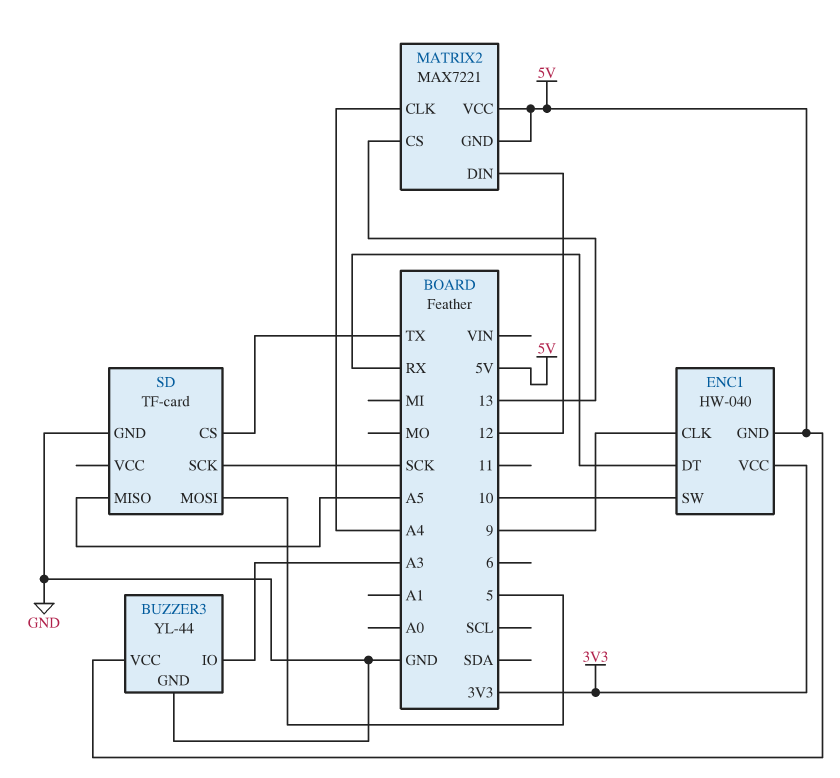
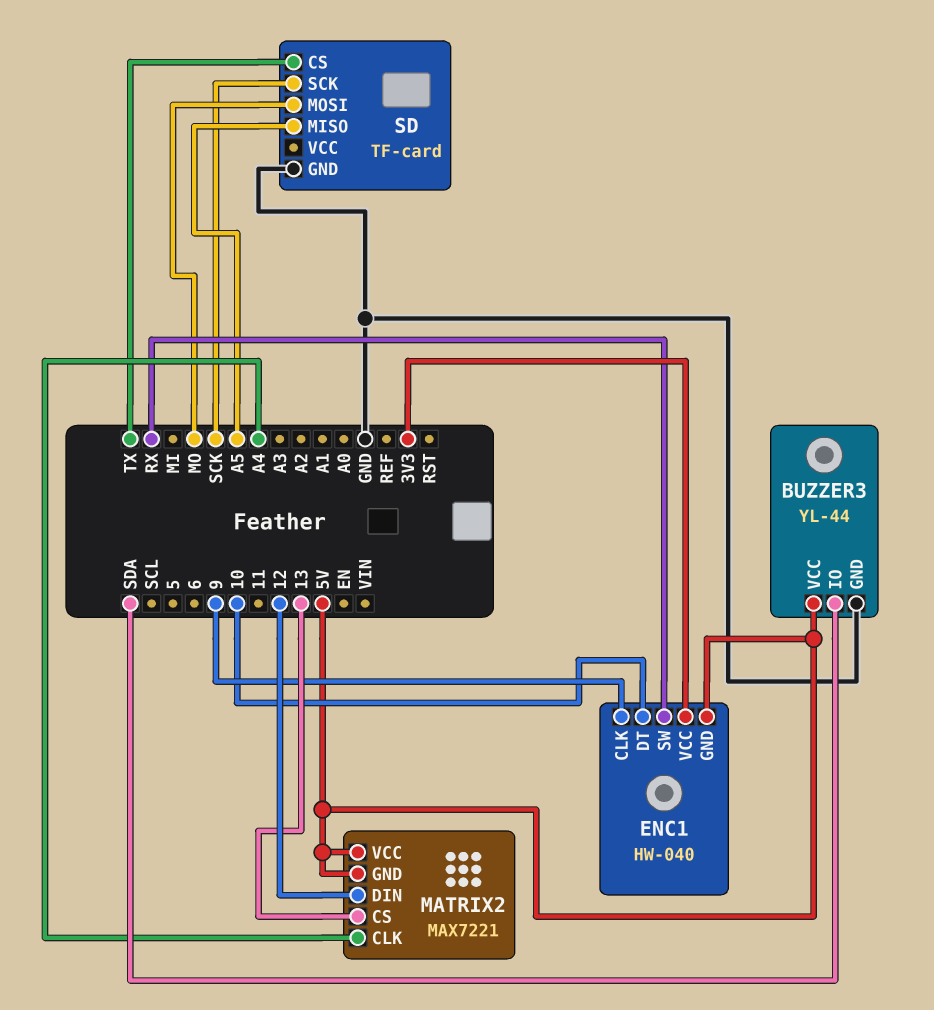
BUZZER3 pin IO: A3 -> SDA
ENC1 pin DT: RX -> 10
ENC1 pin SW: 10 -> RX
SD pin MOSI: 5 -> MO

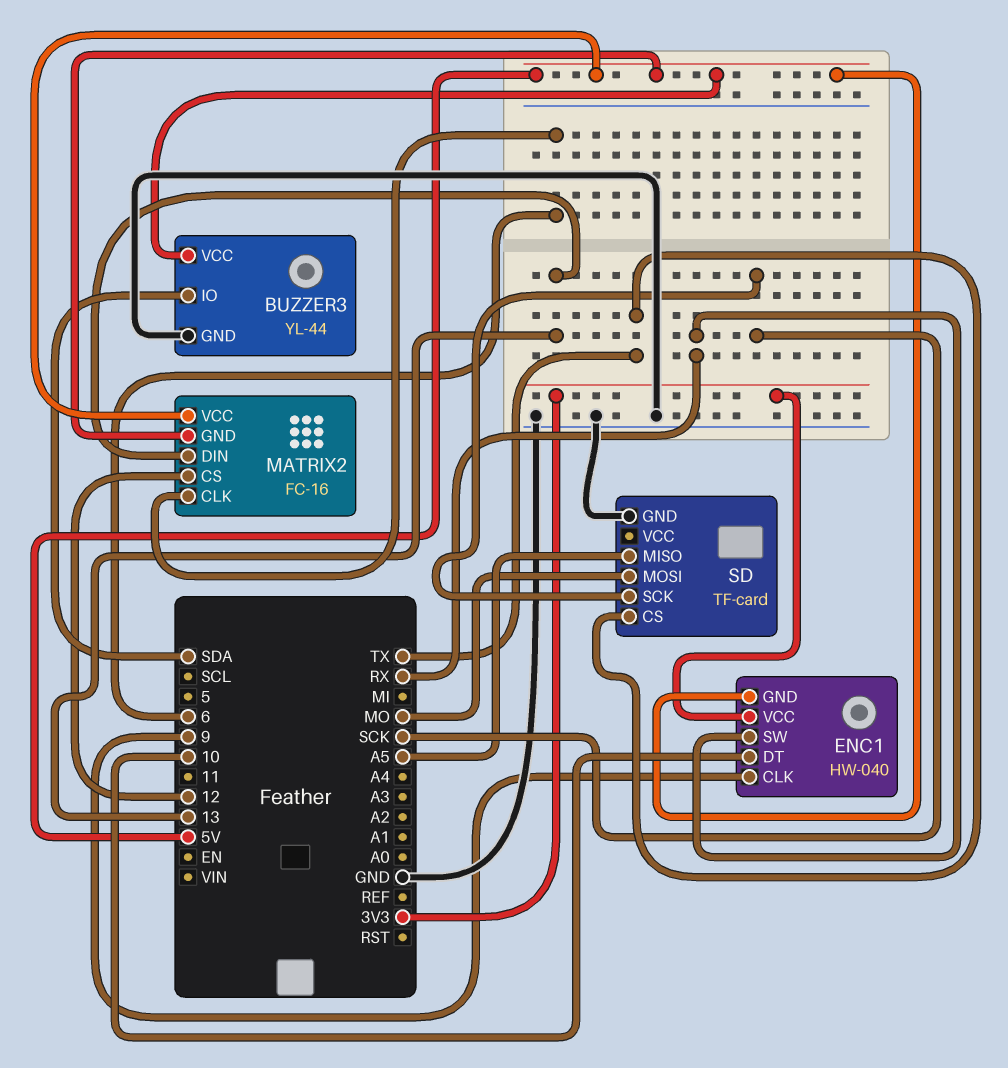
MATRIX2: MAX7221 -> FC-16
MATRIX2 pin CLK: A4 -> 6
MATRIX2 pin CS: 13 -> 12
MATRIX2 pin DIN: 12 -> 13

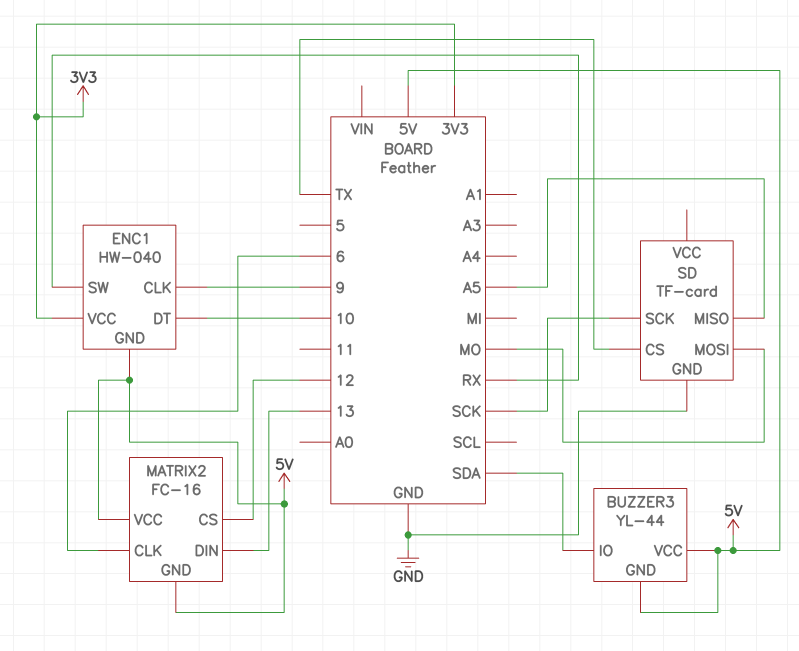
BUZZER3 pin GND: GND -> 5V

